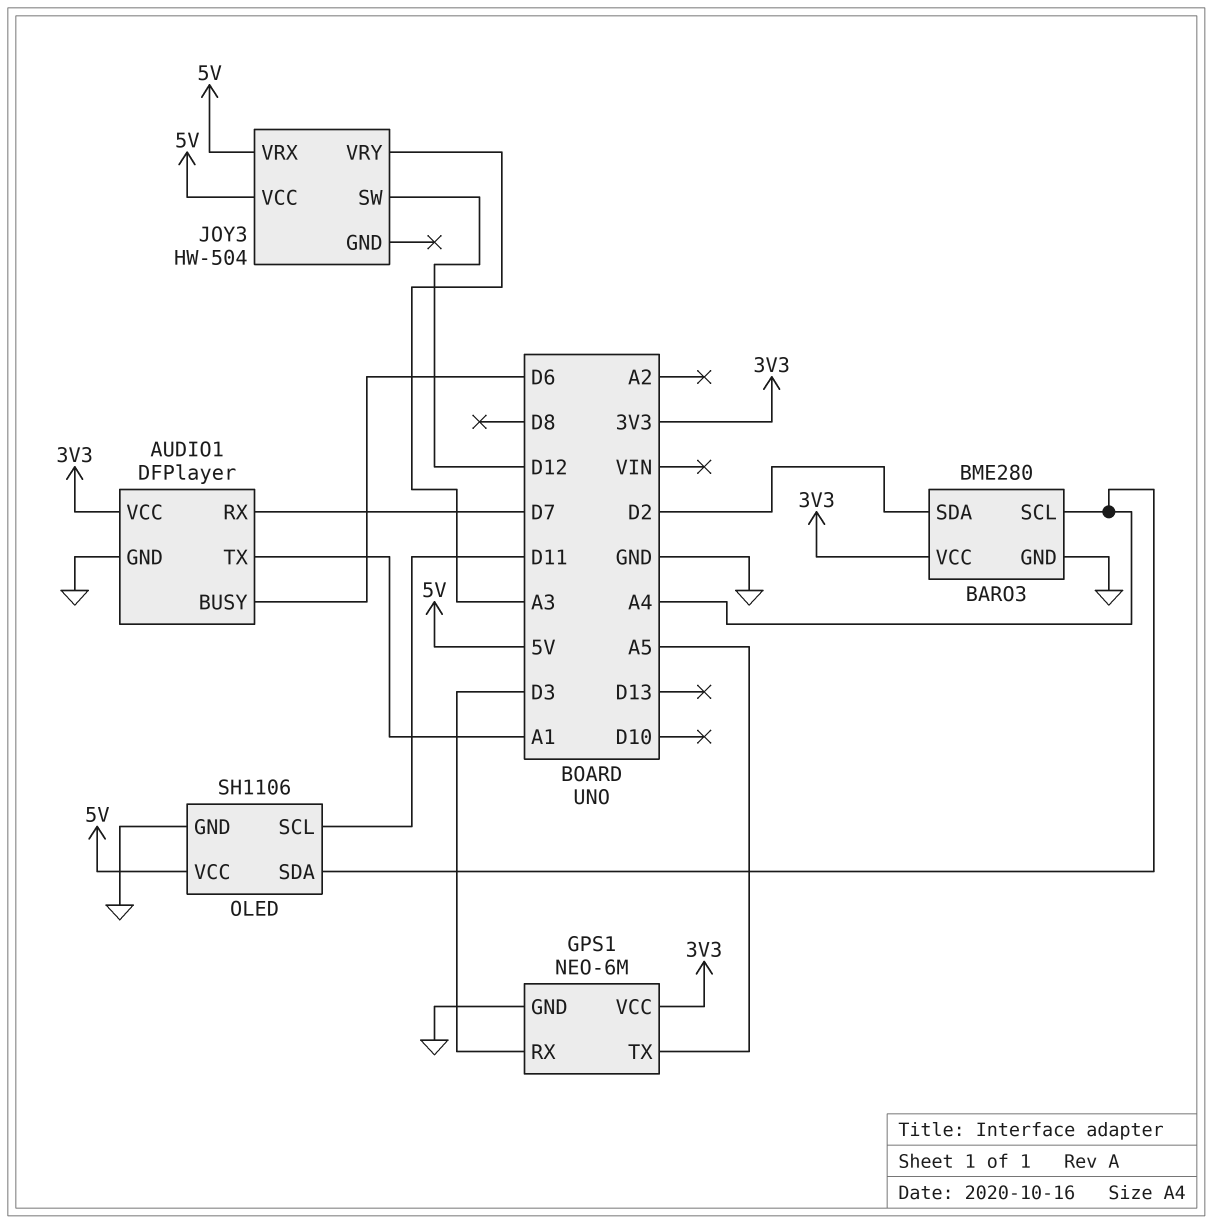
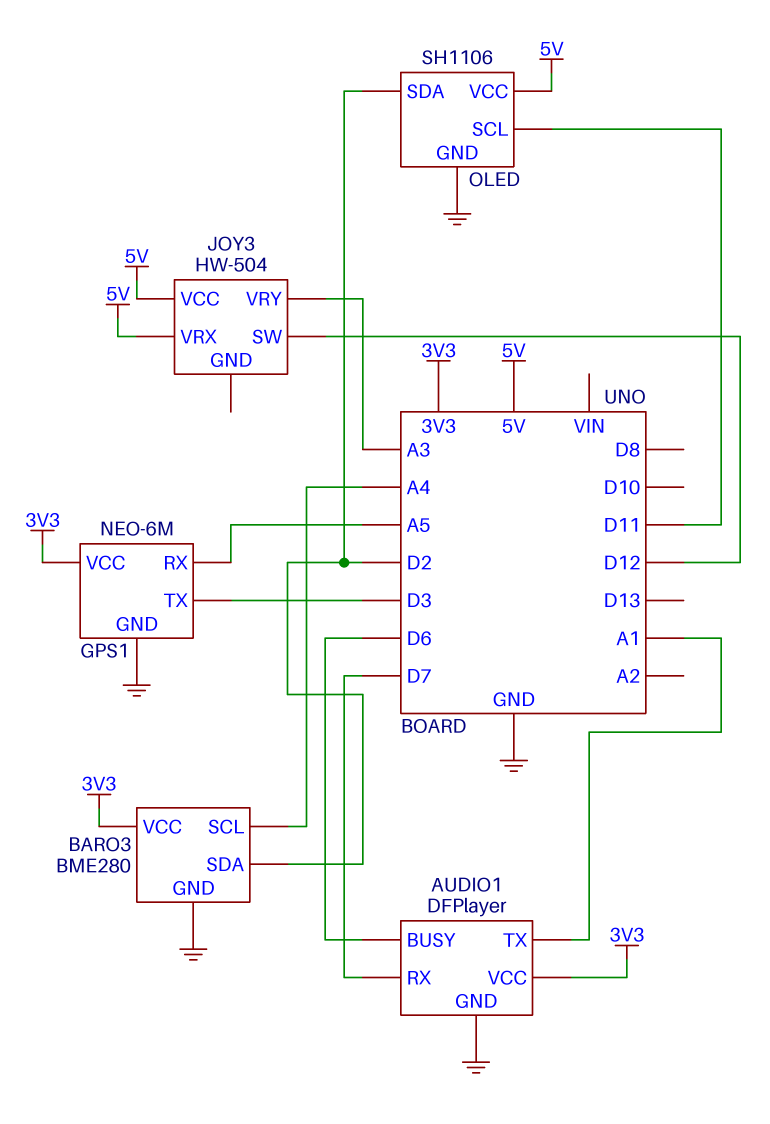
GPS1 pin RX: D3 -> A5
GPS1 pin TX: A5 -> D3
OLED pin SDA: A4 -> D2

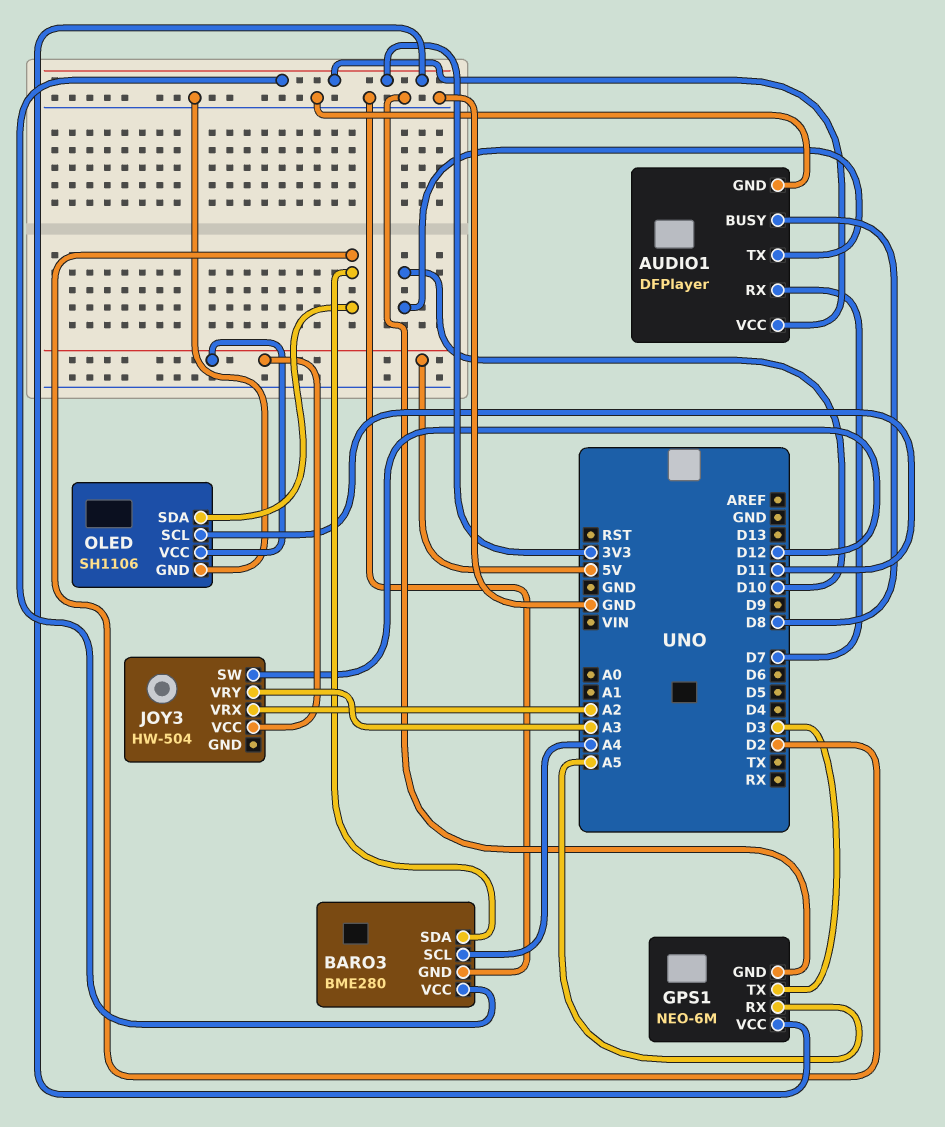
AUDIO1 pin BUSY: D6 -> D8
AUDIO1 pin TX: A1 -> D10
JOY3 pin VRX: 5V -> A2

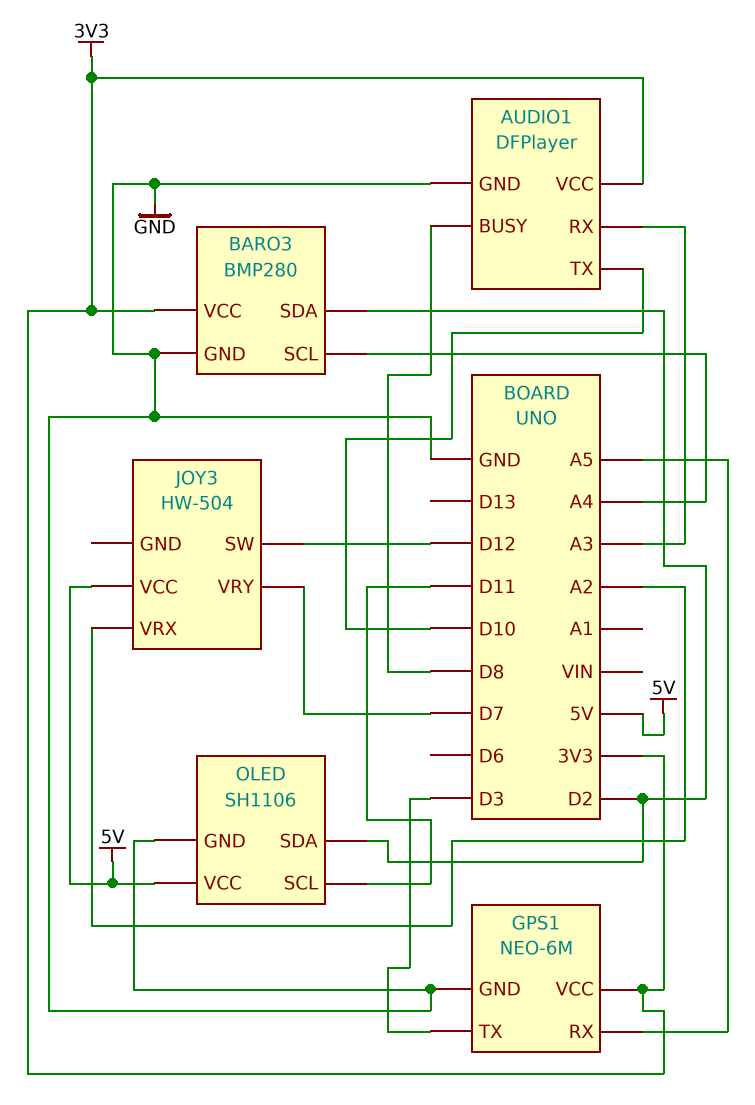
AUDIO1 pin RX: D7 -> A3
BARO3: BME280 -> BMP280
JOY3 pin VRY: A3 -> D7

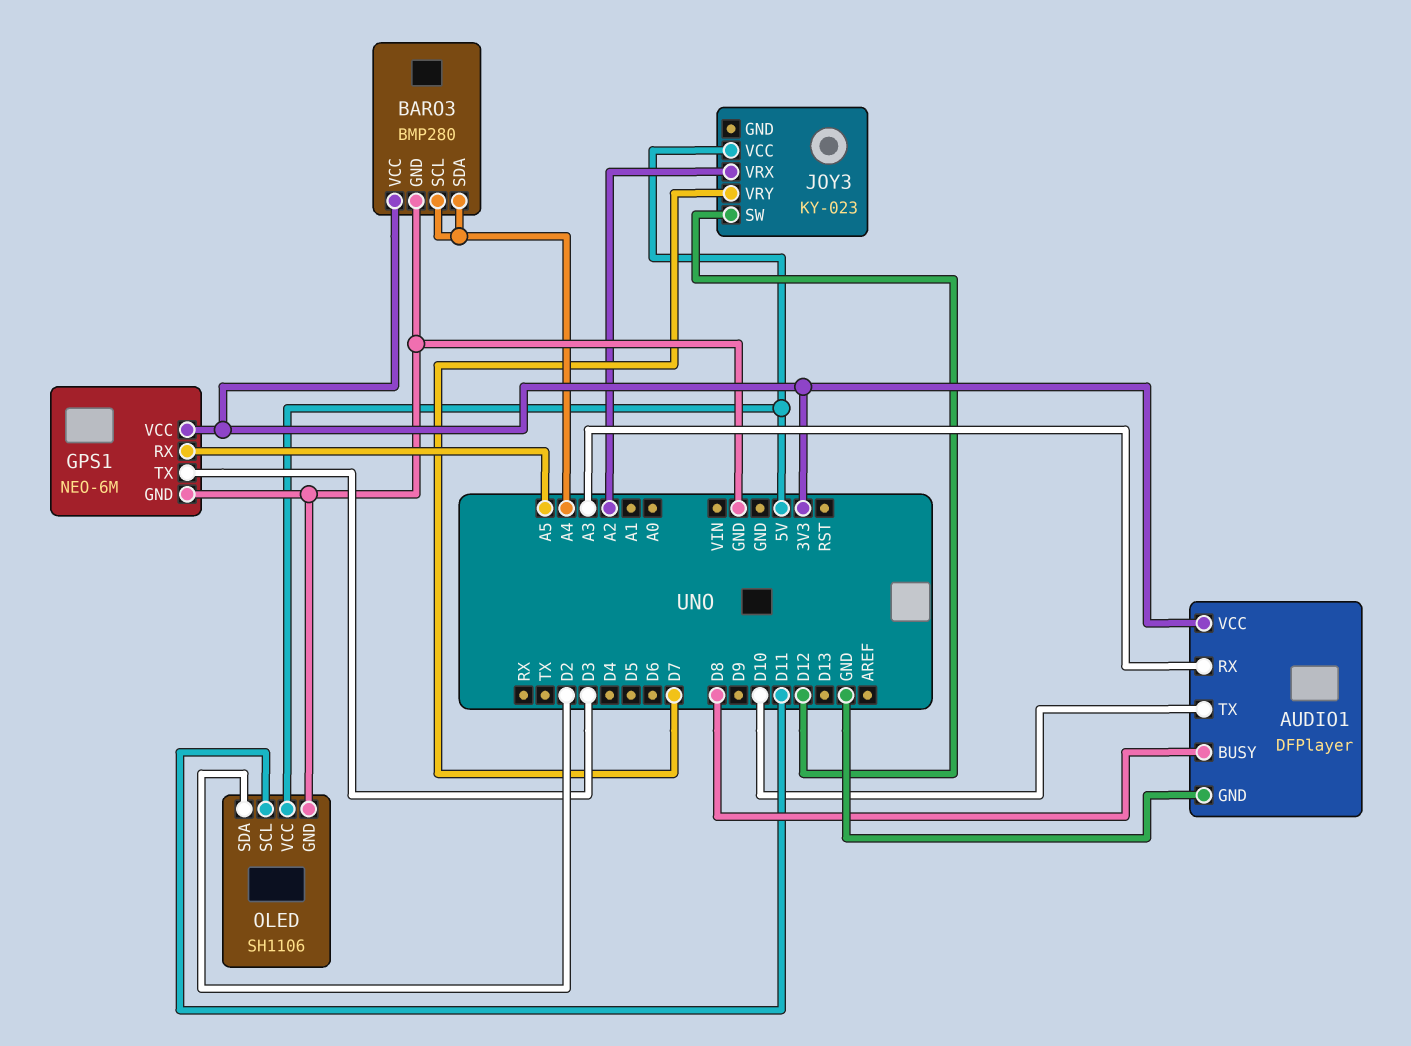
BARO3 pin SDA: D2 -> A4
JOY3: HW-504 -> KY-023

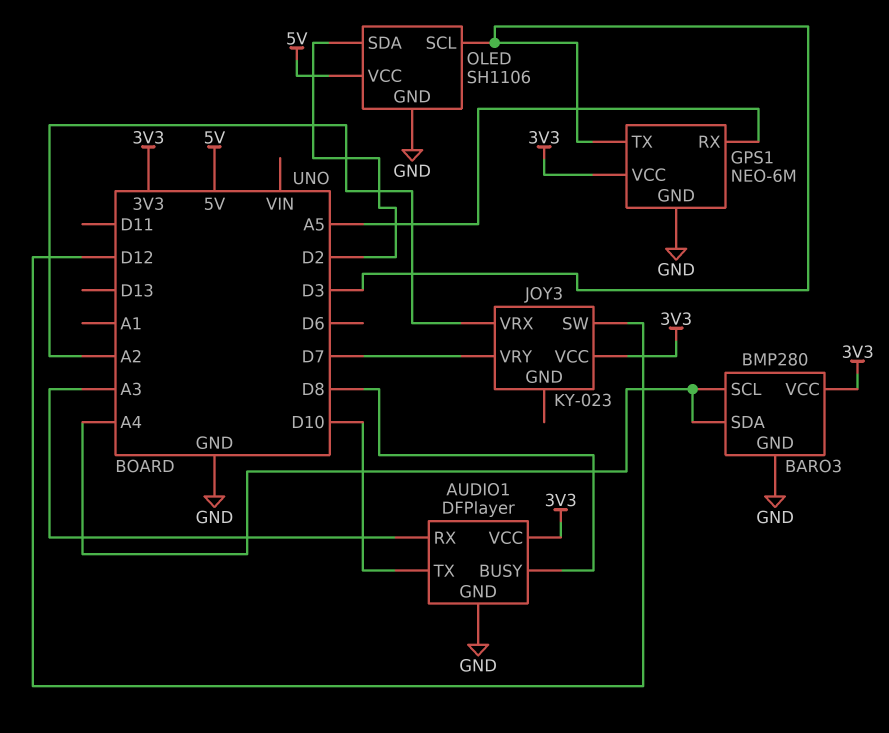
JOY3 pin VCC: 5V -> 3V3
OLED pin SCL: D11 -> D3

